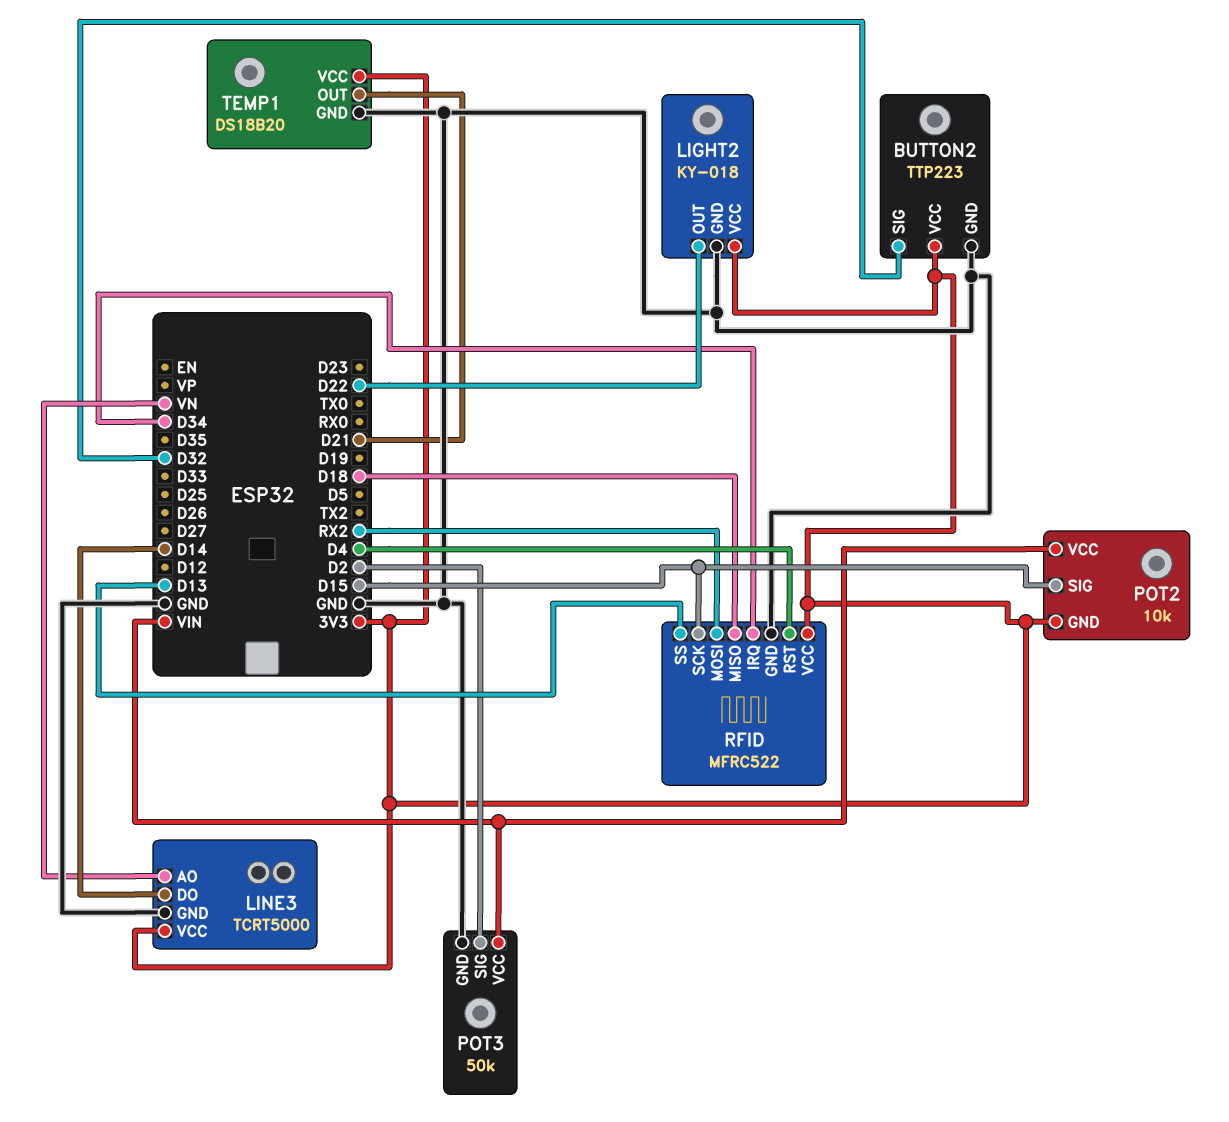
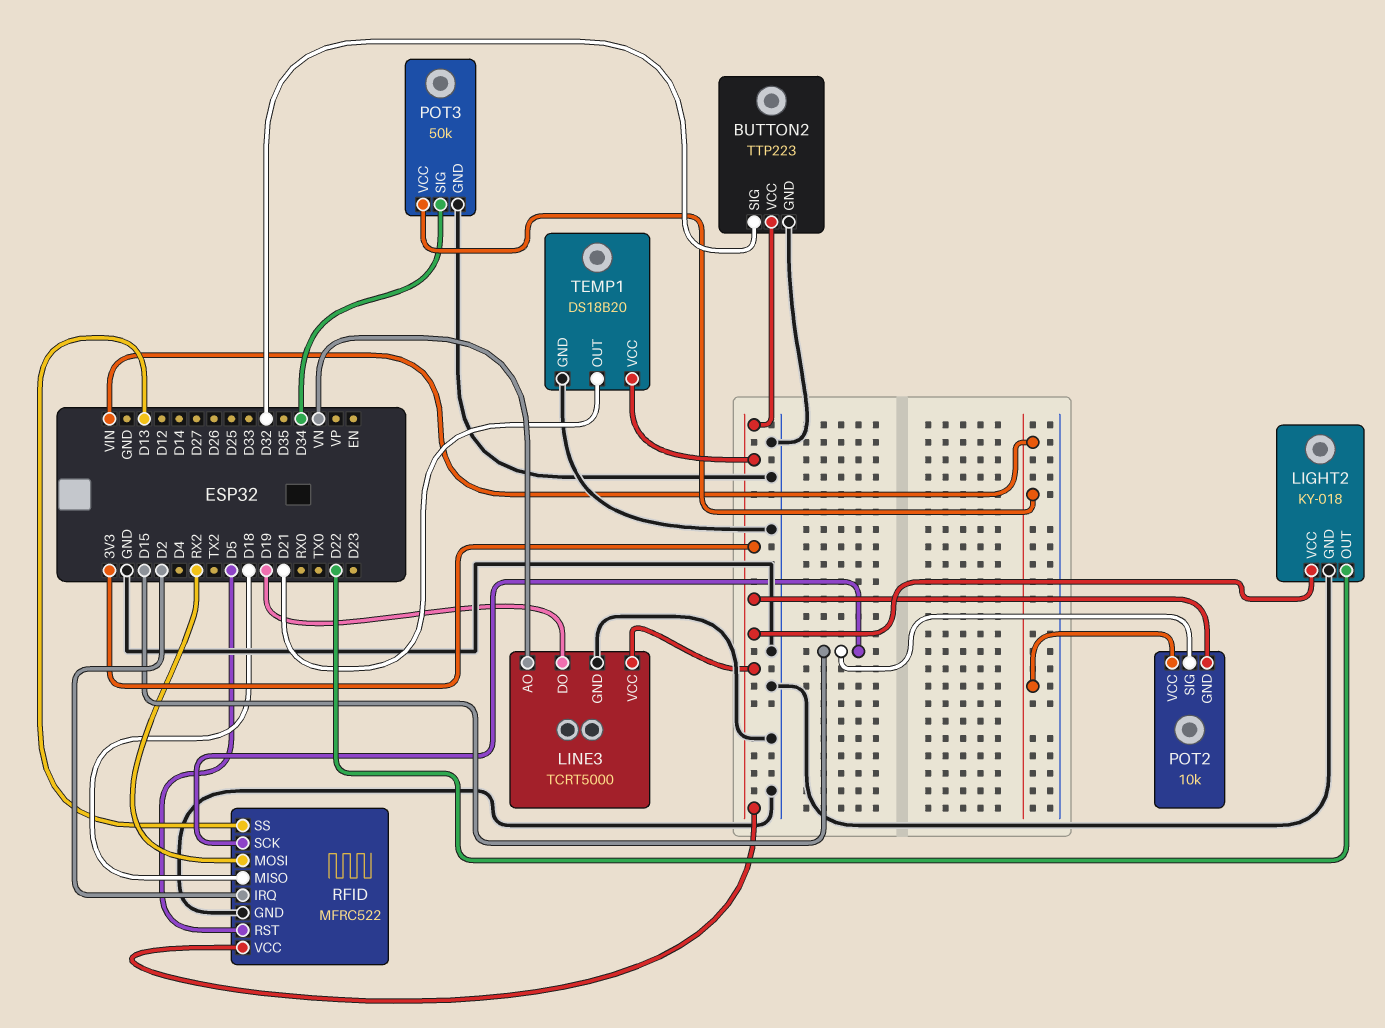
LINE3 pin DO: D14 -> D19
POT3 pin SIG: D2 -> D34
RFID pin IRQ: D34 -> D2
RFID pin RST: D4 -> D5

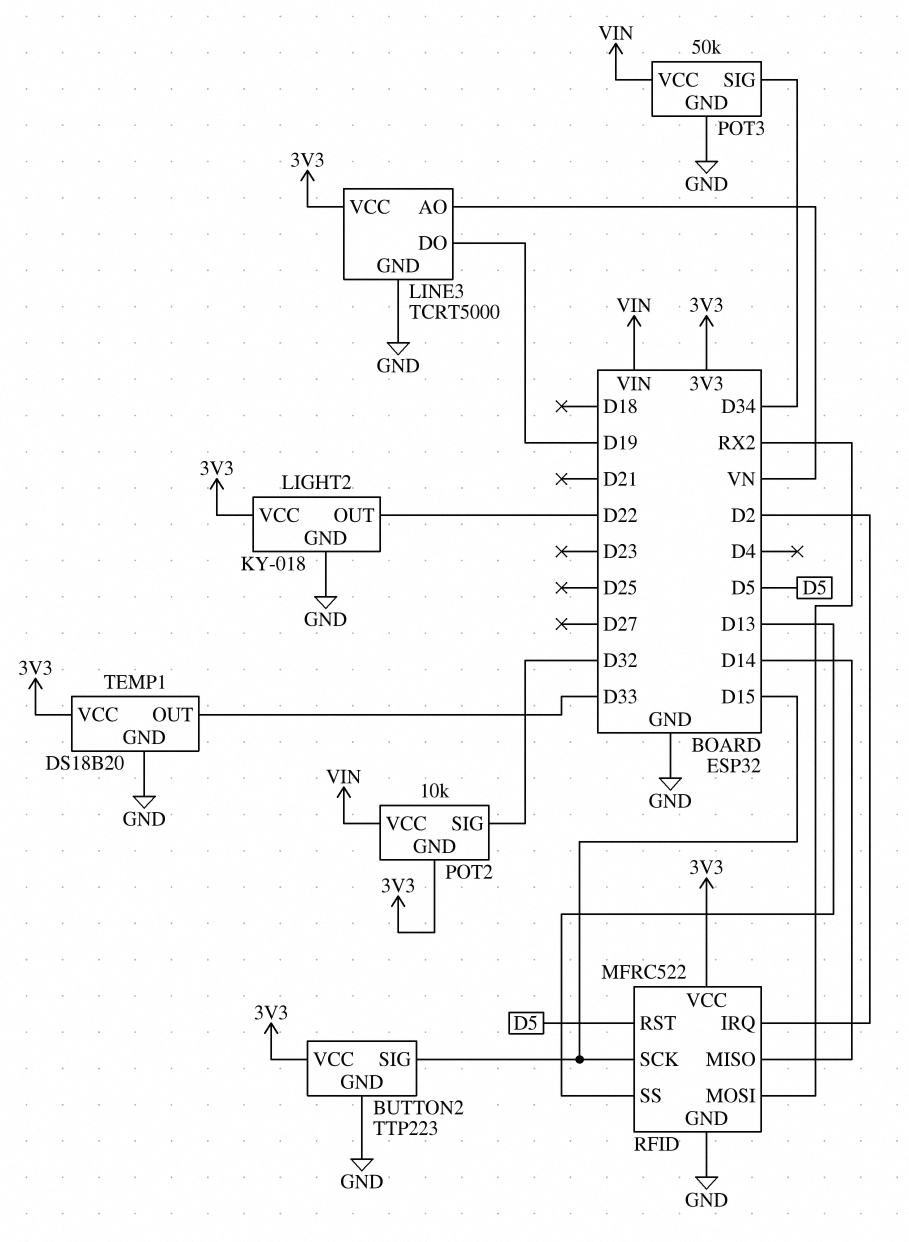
BUTTON2 pin SIG: D32 -> D15
POT2 pin SIG: D15 -> D32
RFID pin MISO: D18 -> D14
TEMP1 pin OUT: D21 -> D33

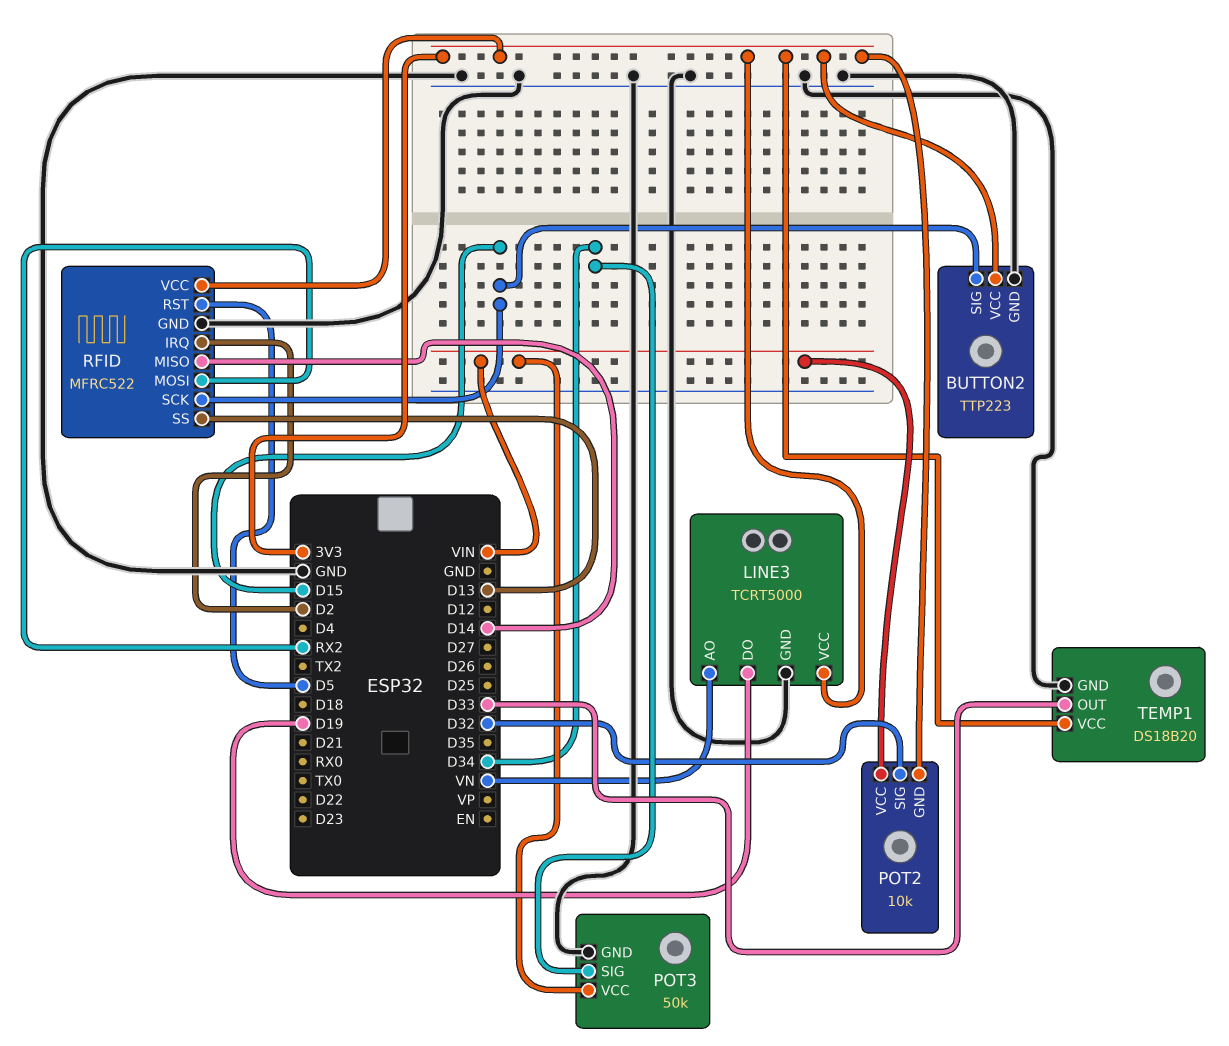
LIGHT2: KY-018 -> none
LIGHT2 pin GND: GND -> none
LIGHT2 pin OUT: D22 -> none
LIGHT2 pin VCC: 3V3 -> none

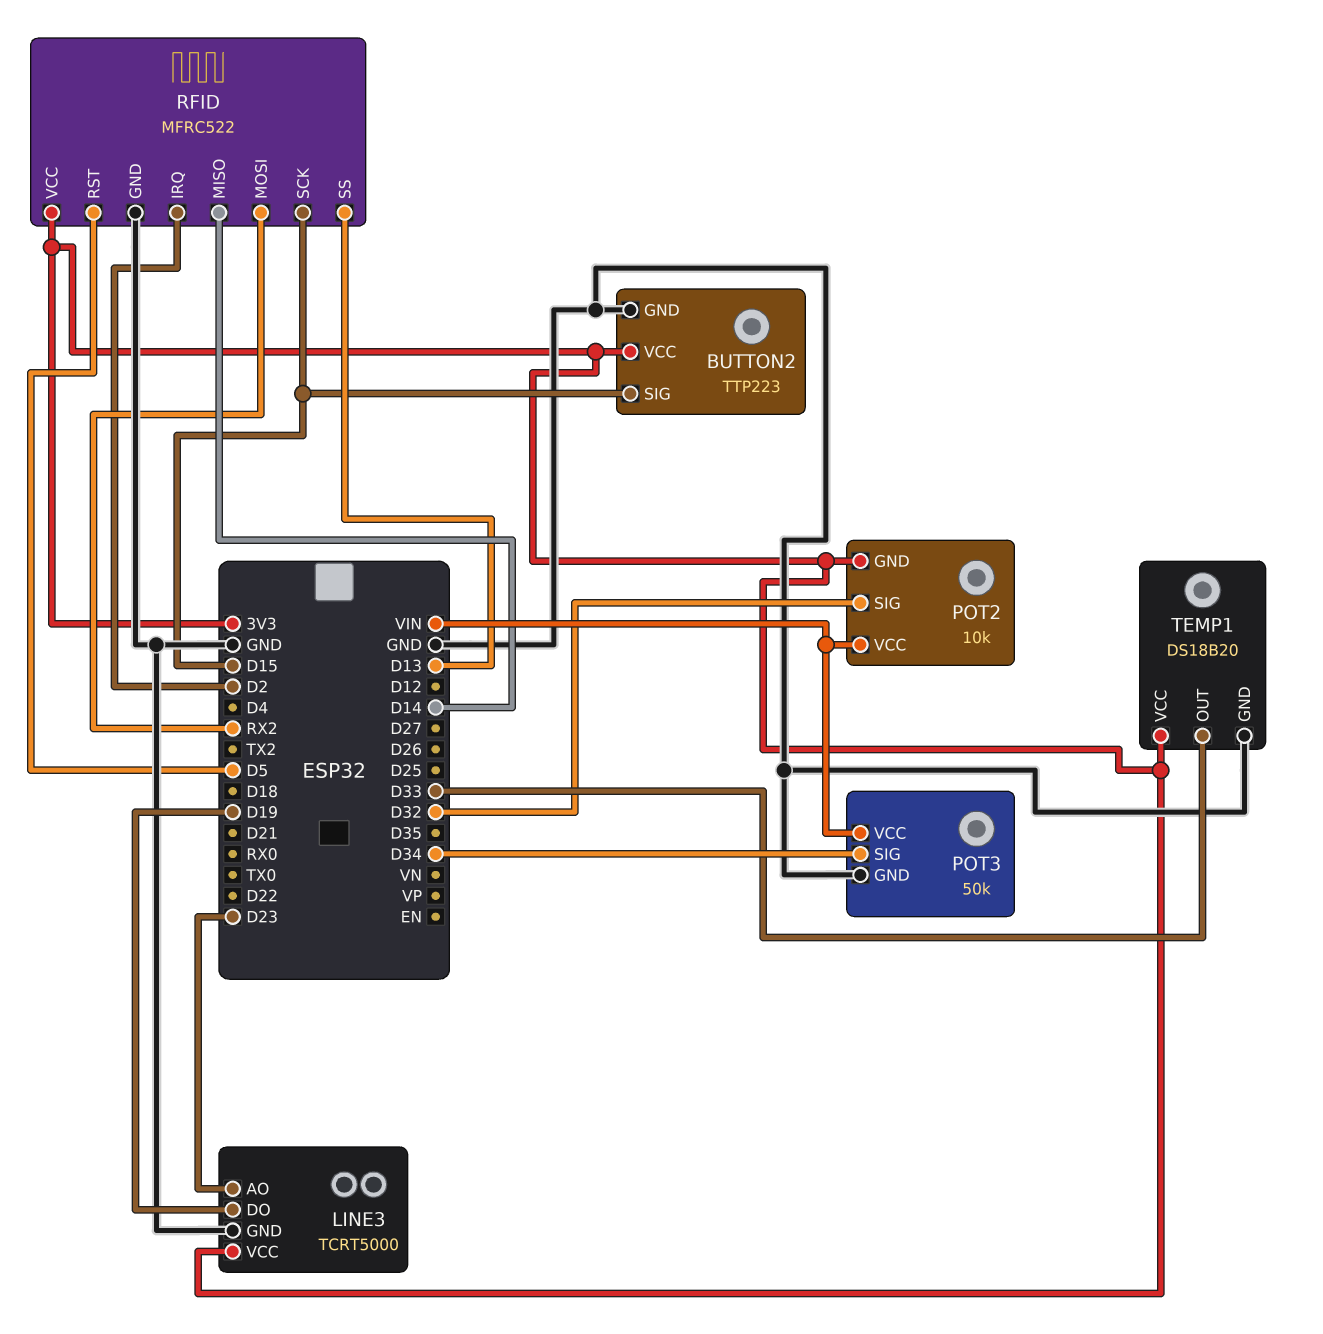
LINE3 pin AO: VN -> D23

